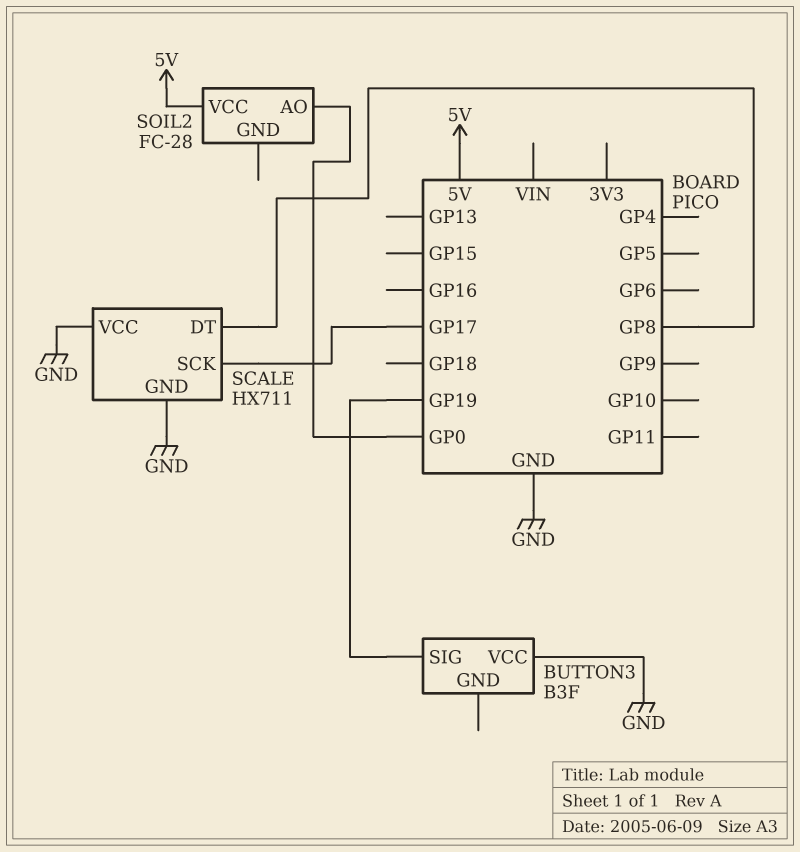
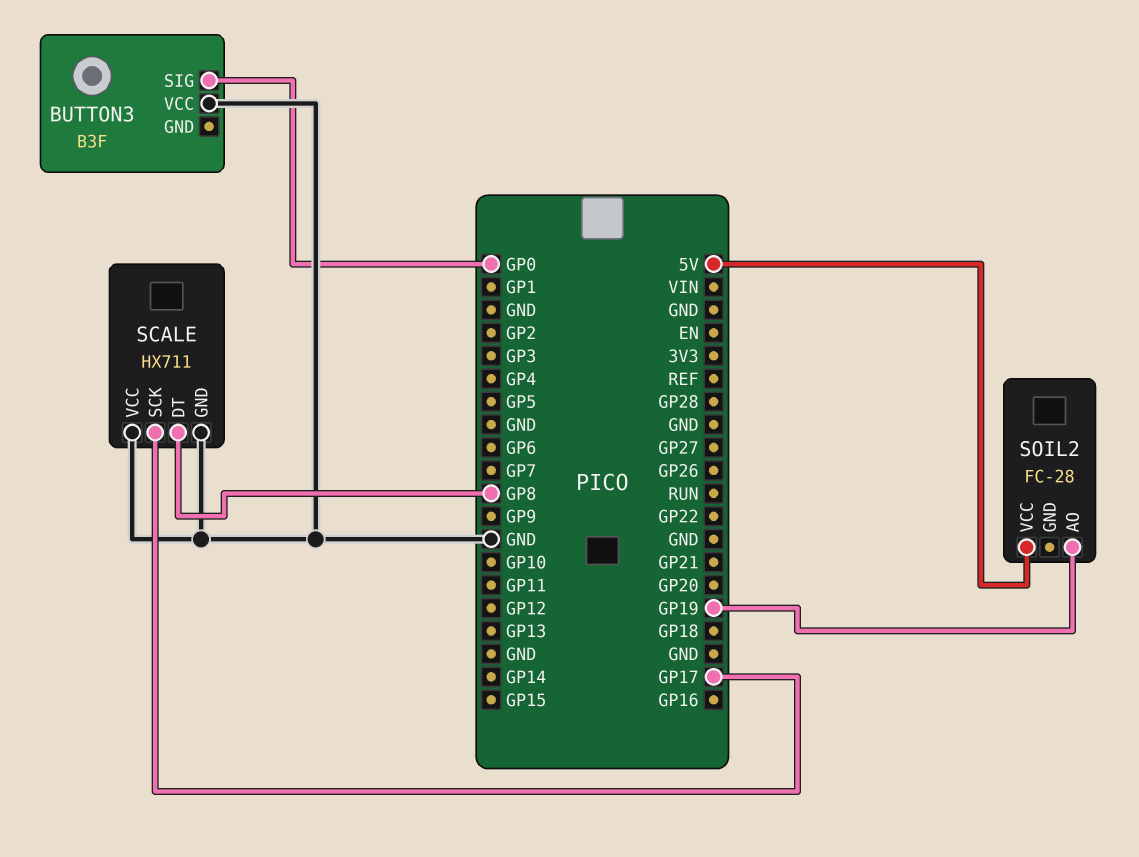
BUTTON3 pin SIG: GP19 -> GP0
SOIL2 pin AO: GP0 -> GP19

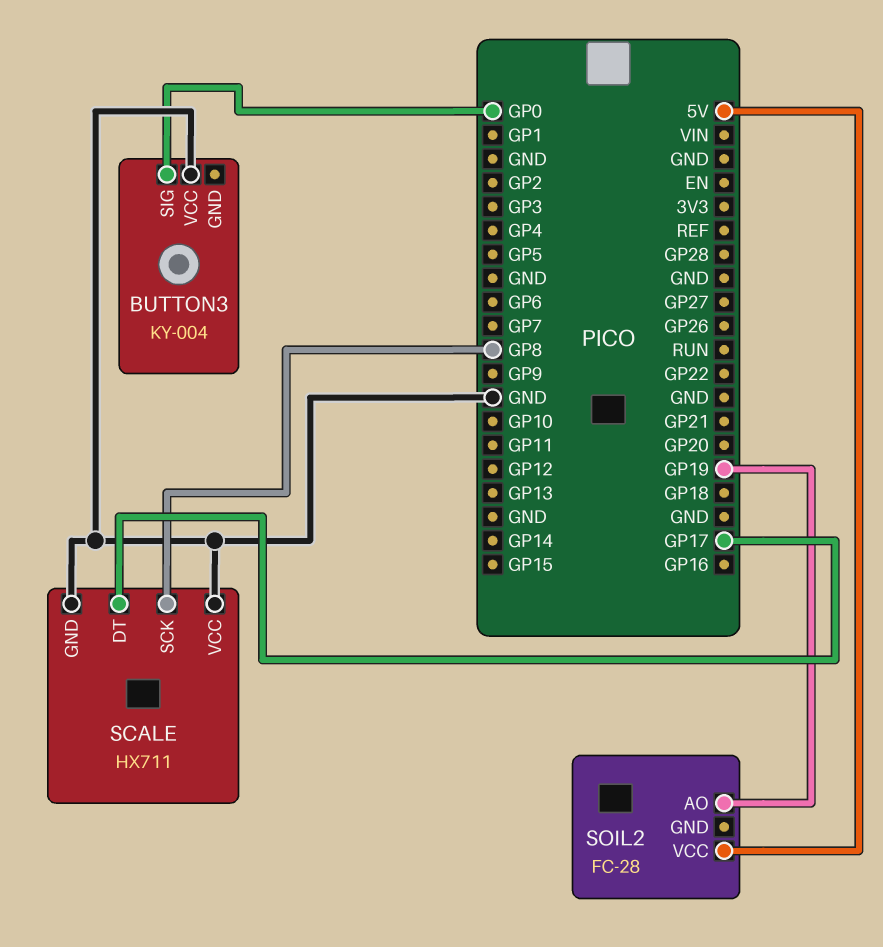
BUTTON3: B3F -> KY-004
SCALE pin DT: GP8 -> GP17
SCALE pin SCK: GP17 -> GP8

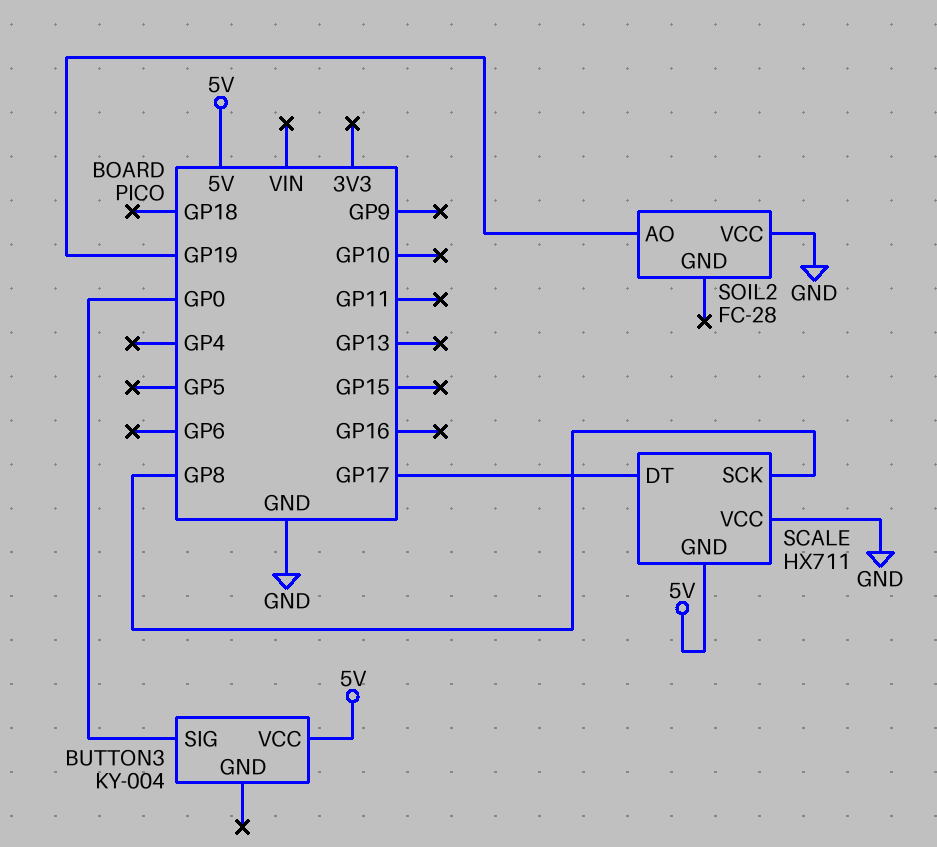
BUTTON3 pin VCC: GND -> 5V
SCALE pin GND: GND -> 5V
SOIL2 pin VCC: 5V -> GND

